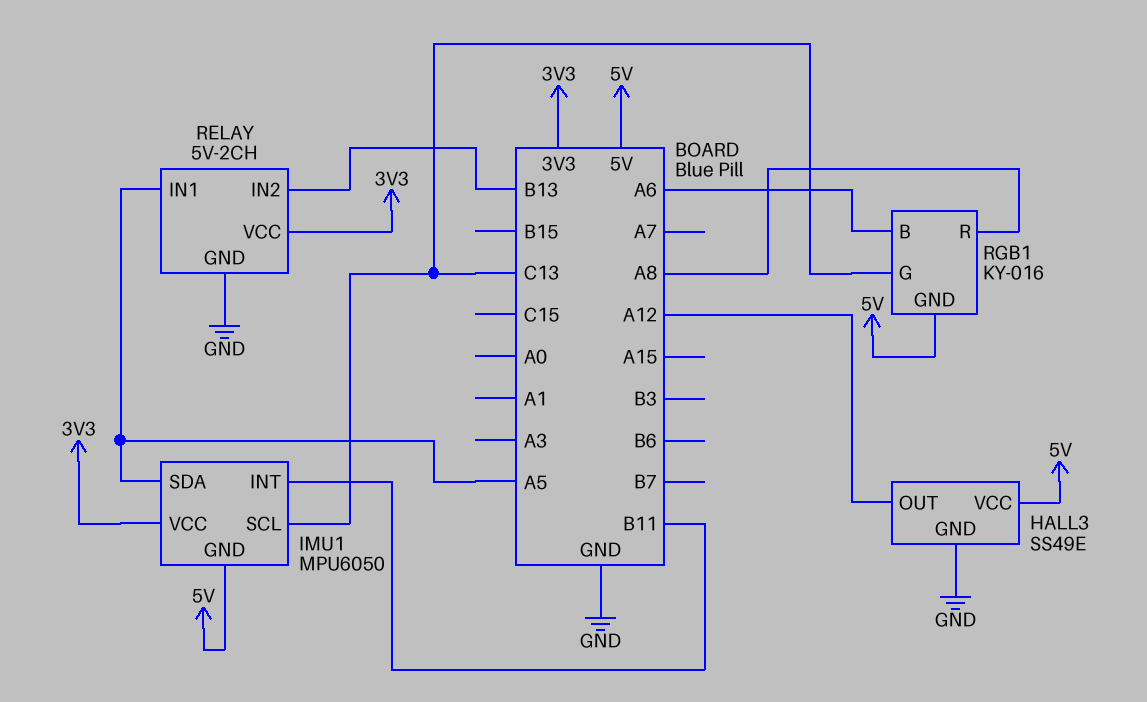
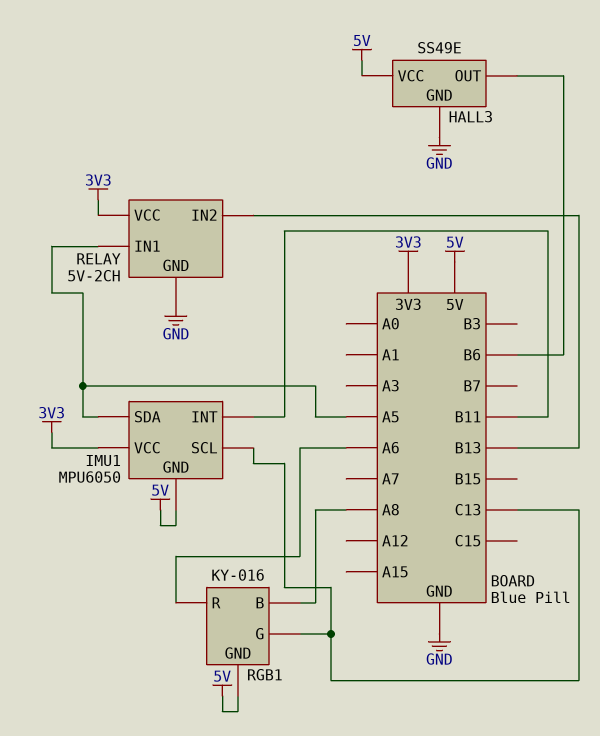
HALL3 pin OUT: A12 -> B6
RGB1 pin B: A6 -> A8
RGB1 pin R: A8 -> A6

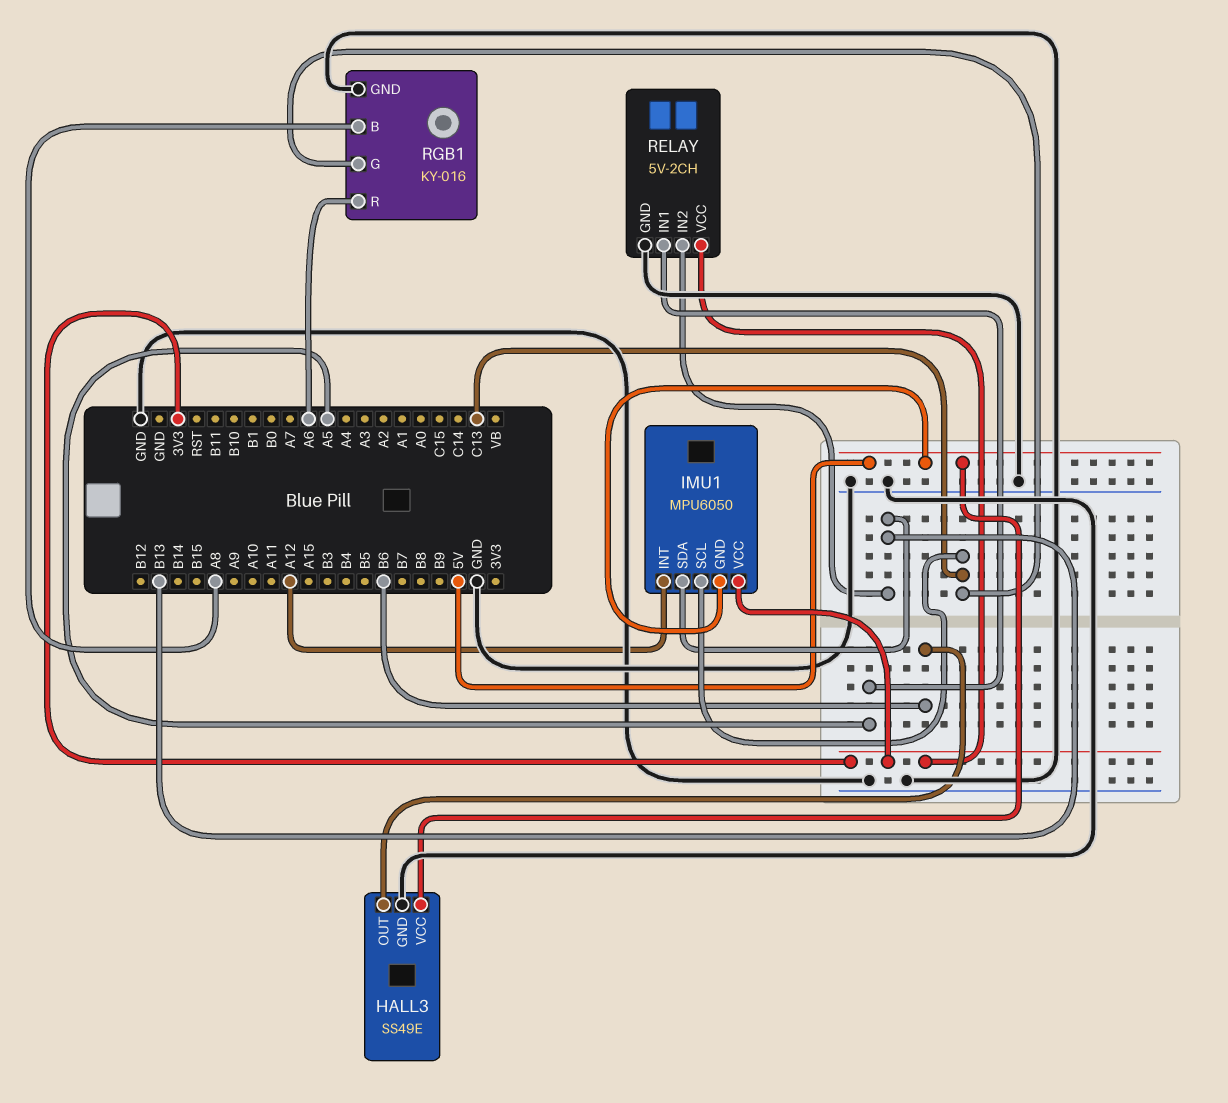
IMU1 pin INT: B11 -> A12
IMU1 pin SDA: A5 -> B13
RGB1 pin GND: 5V -> GND

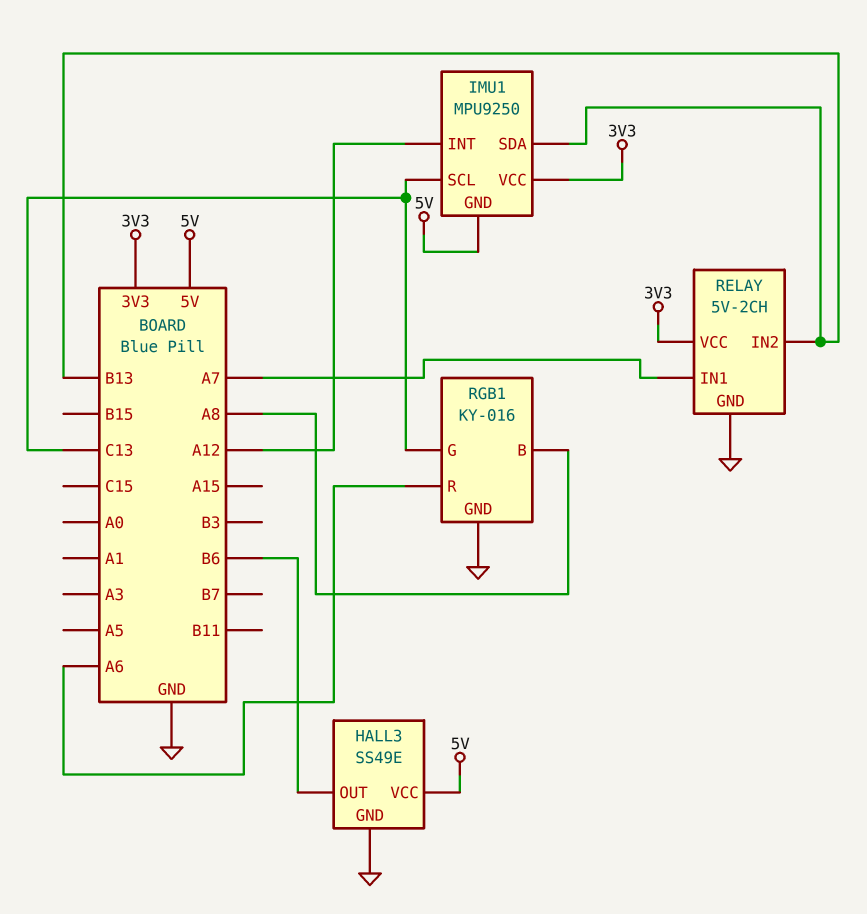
IMU1: MPU6050 -> MPU9250
RELAY pin IN1: A5 -> A7

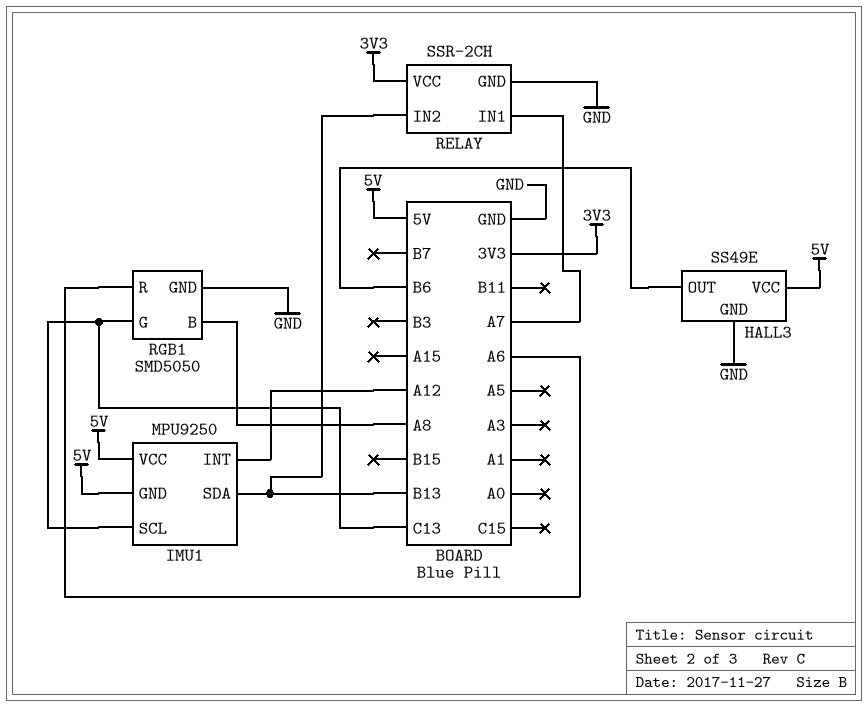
IMU1 pin VCC: 3V3 -> 5V
RELAY: 5V-2CH -> SSR-2CH
RGB1: KY-016 -> SMD5050

